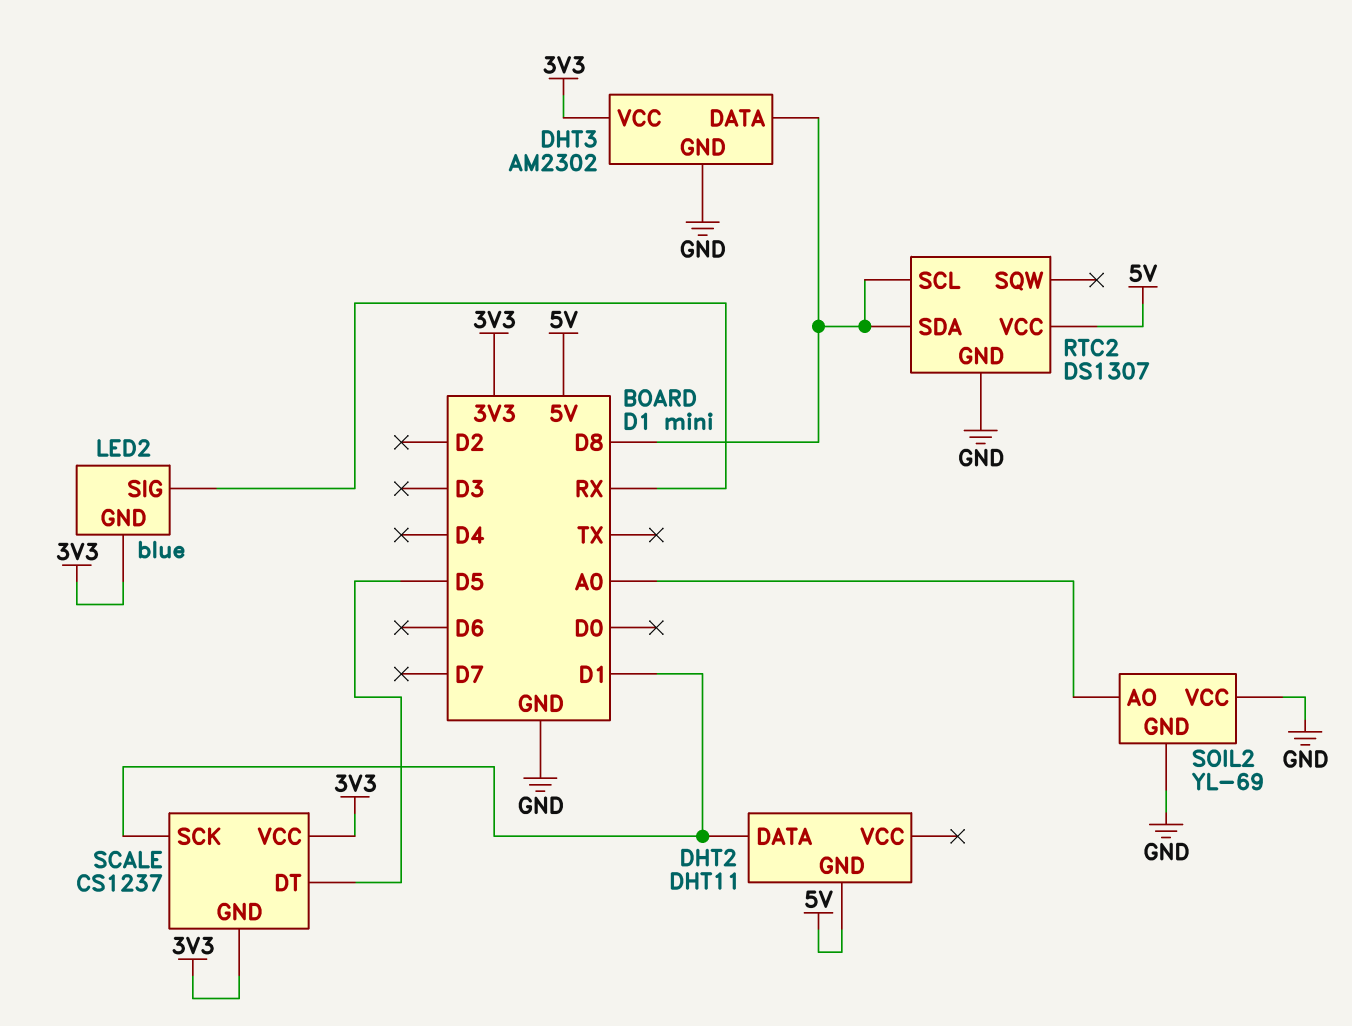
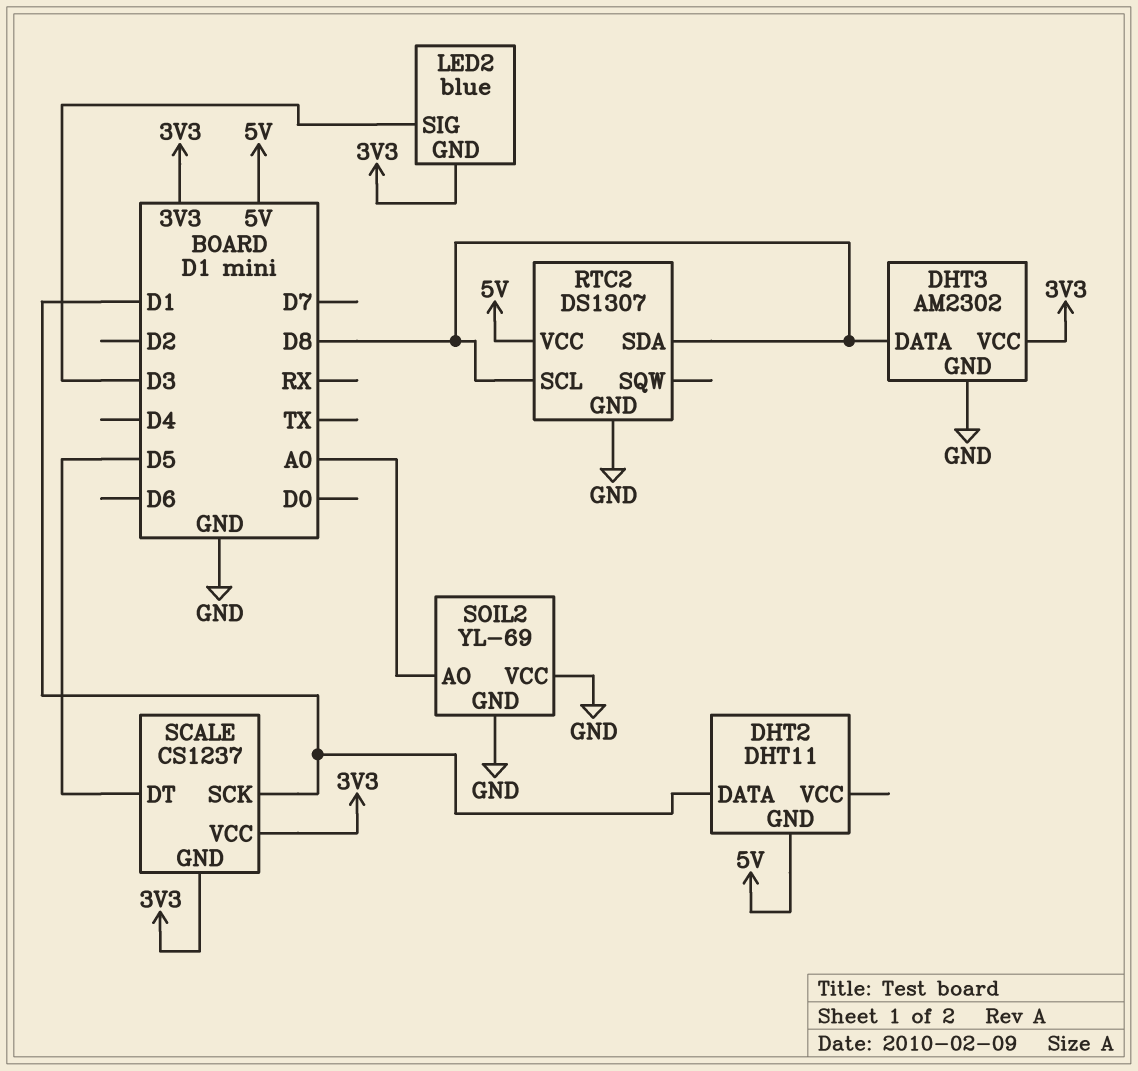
LED2 pin SIG: RX -> D3

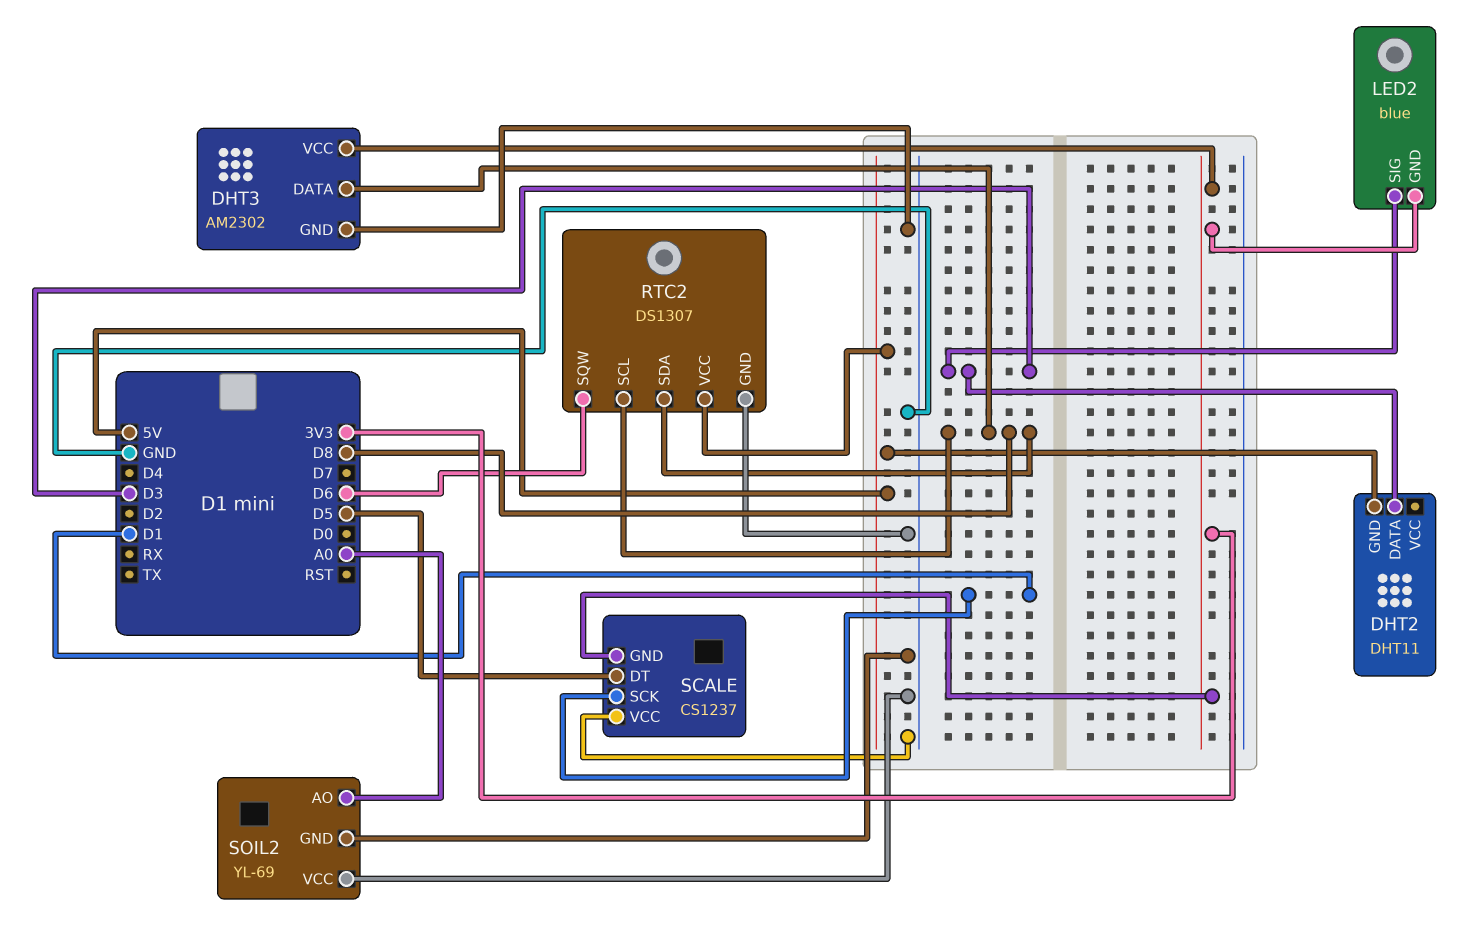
DHT2 pin DATA: D1 -> D3
RTC2 pin SQW: none -> D6
SCALE pin VCC: 3V3 -> GND

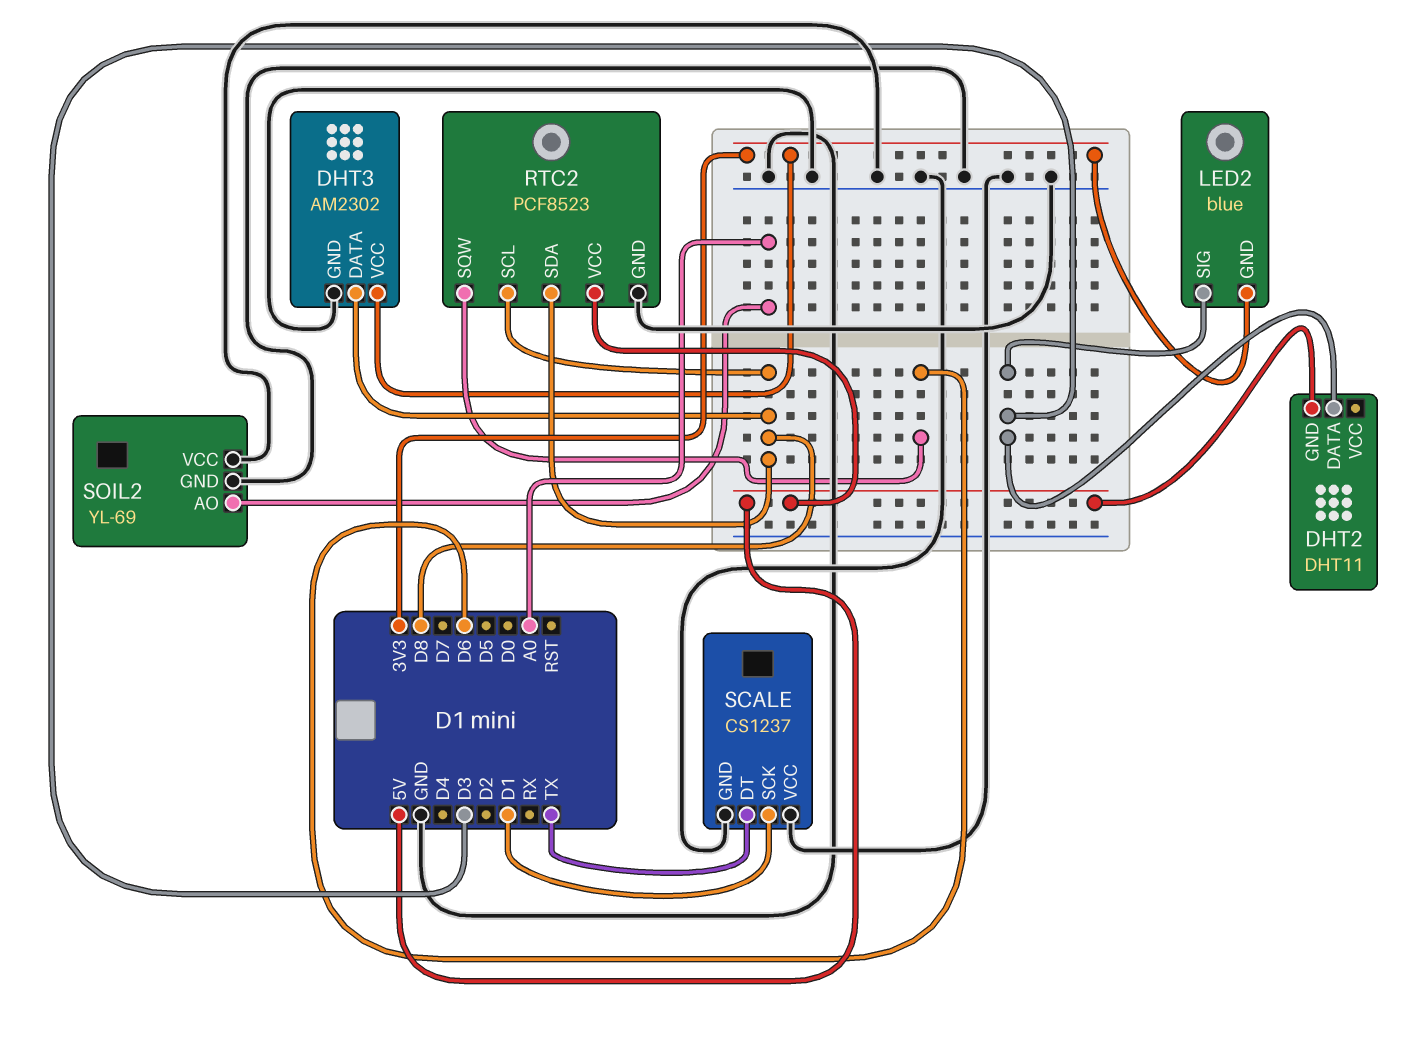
RTC2: DS1307 -> PCF8523
SCALE pin DT: D5 -> TX
SCALE pin GND: 3V3 -> GND

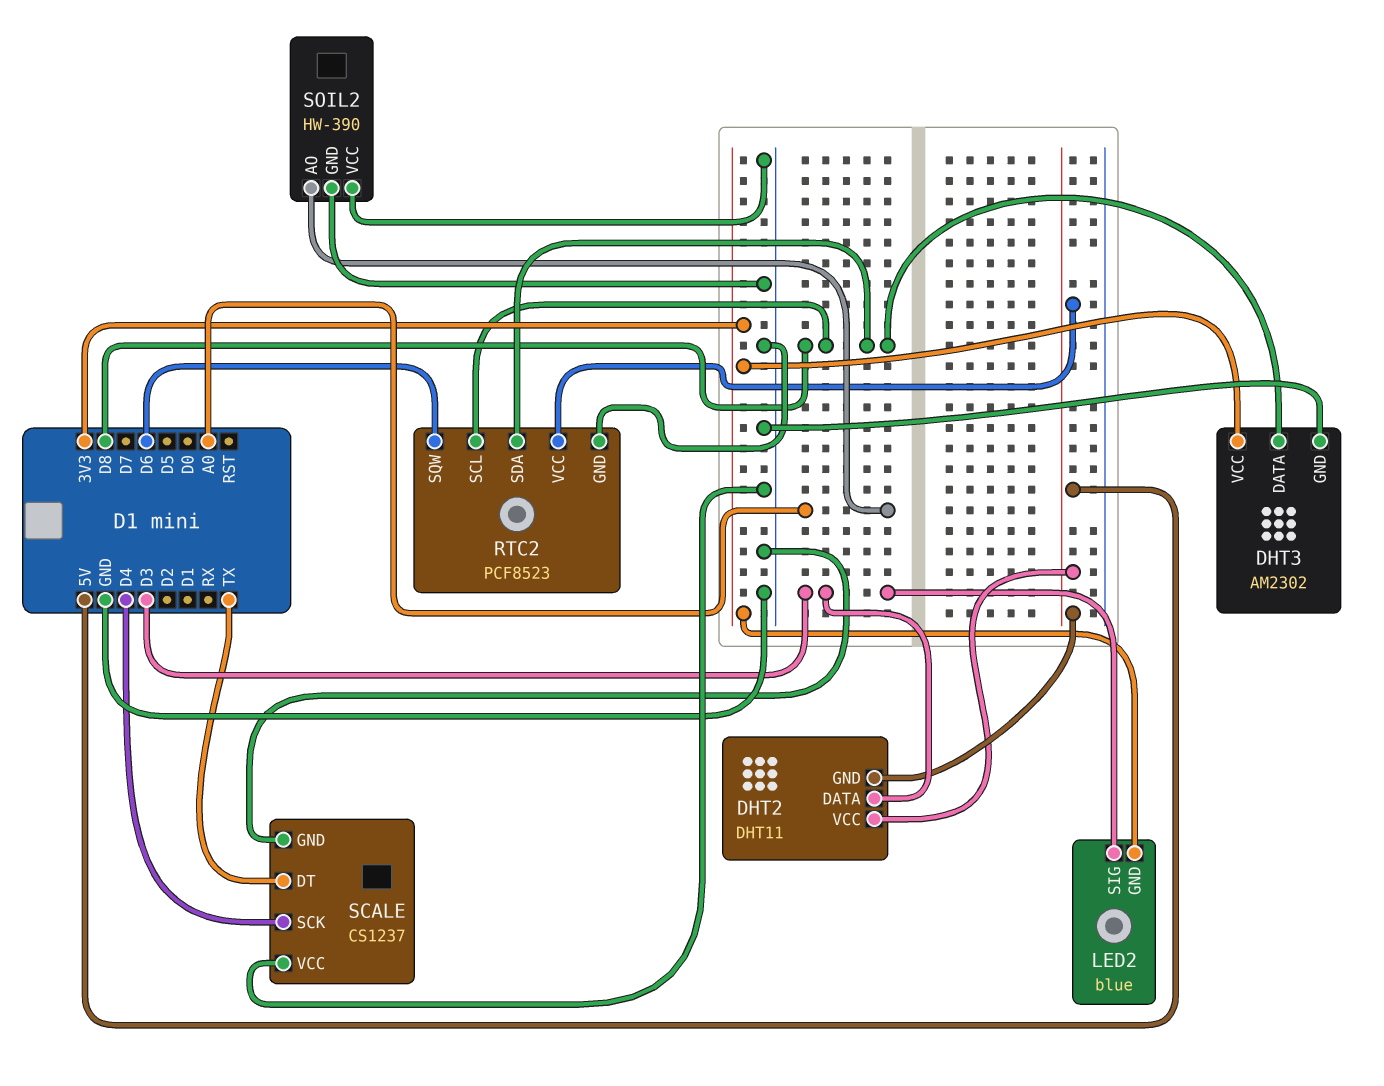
DHT2 pin VCC: none -> 5V
SCALE pin SCK: D1 -> D4
SOIL2: YL-69 -> HW-390

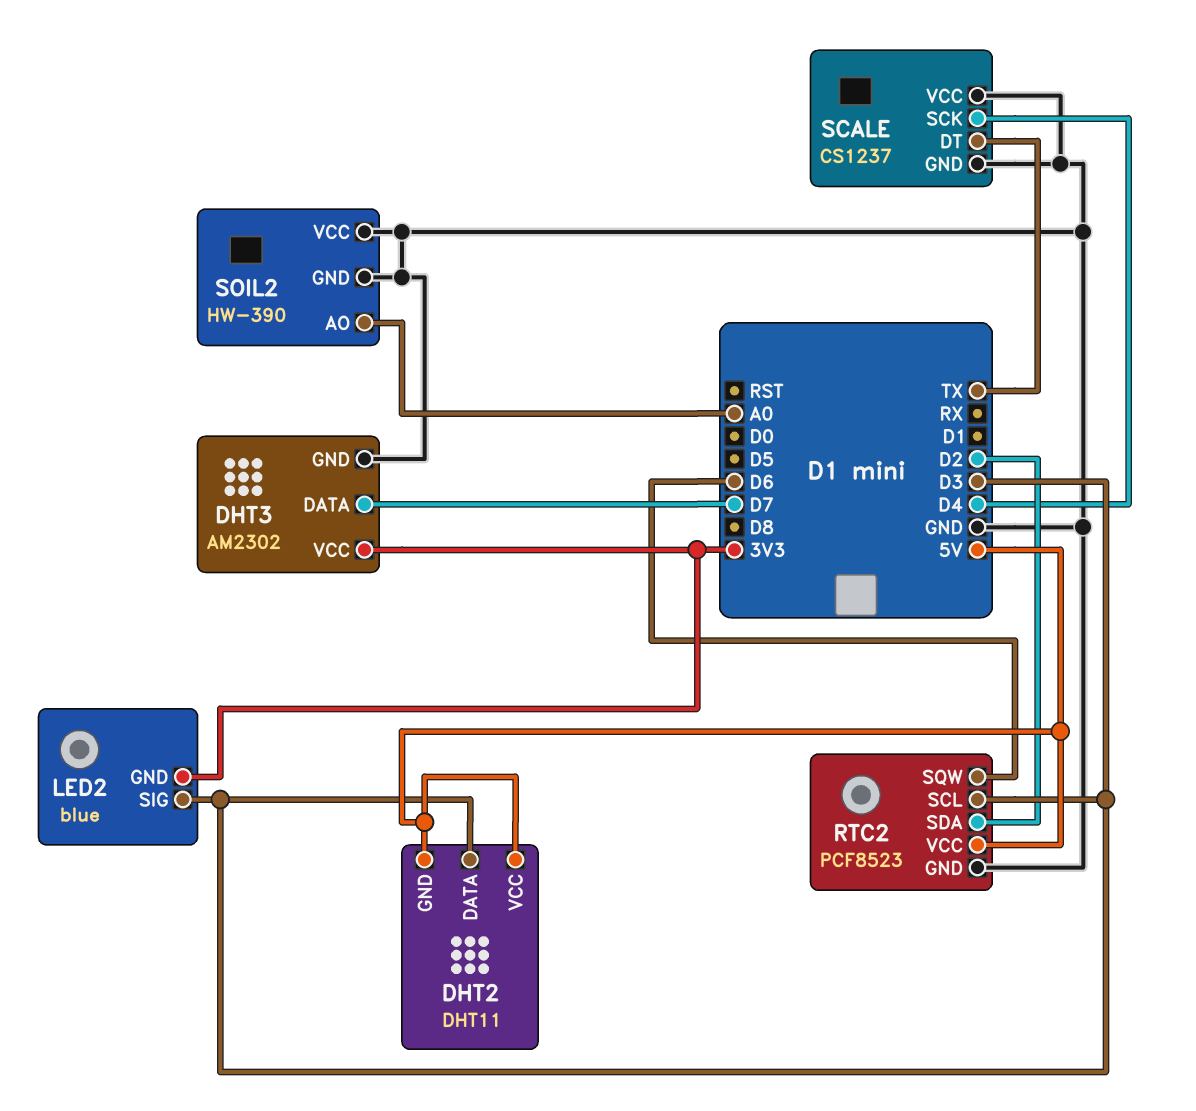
DHT3 pin DATA: D8 -> D7
RTC2 pin SCL: D8 -> D3
RTC2 pin SDA: D8 -> D2

